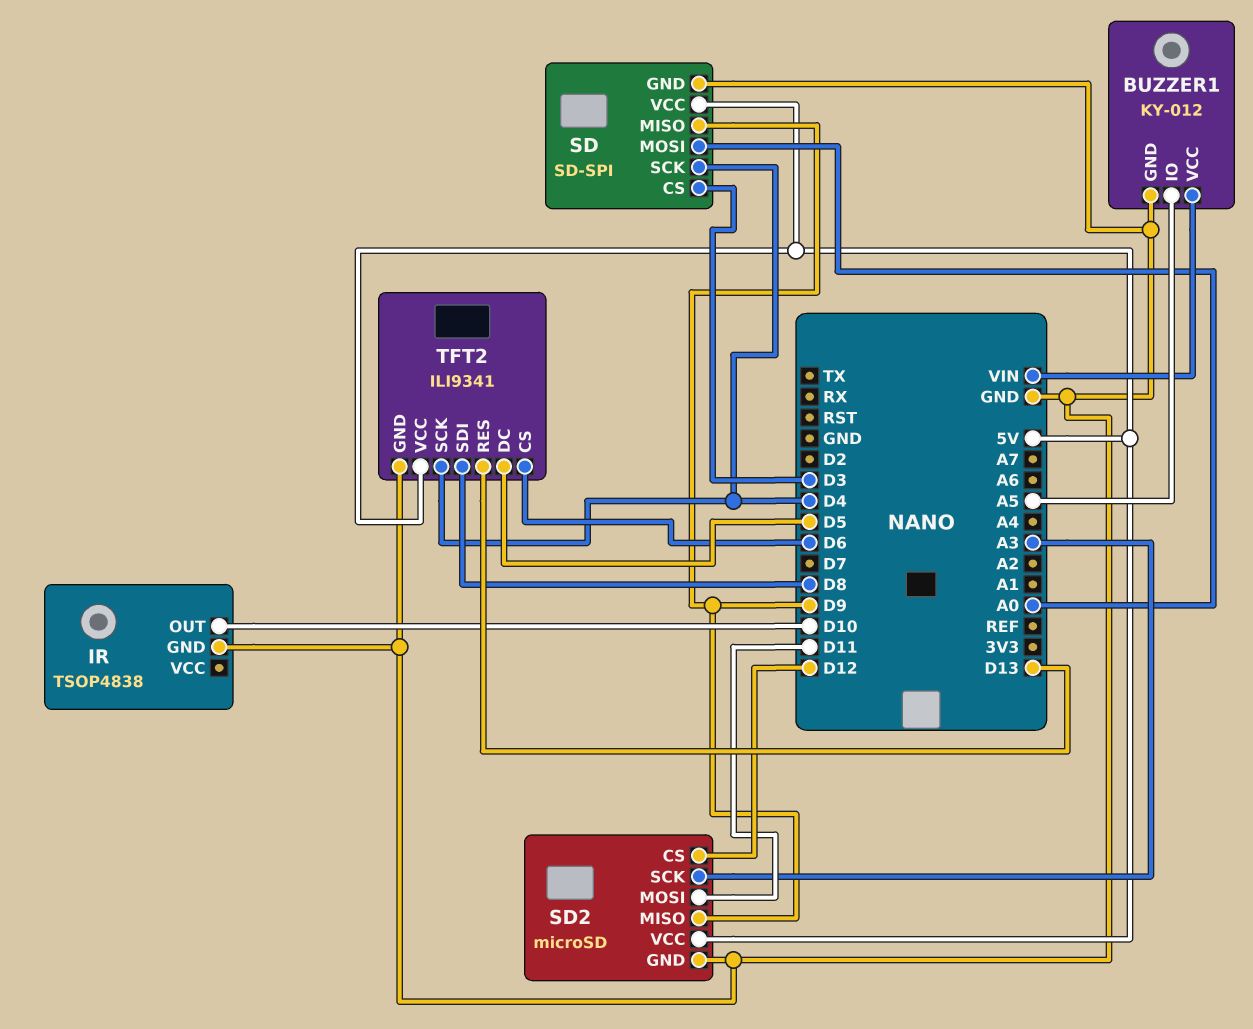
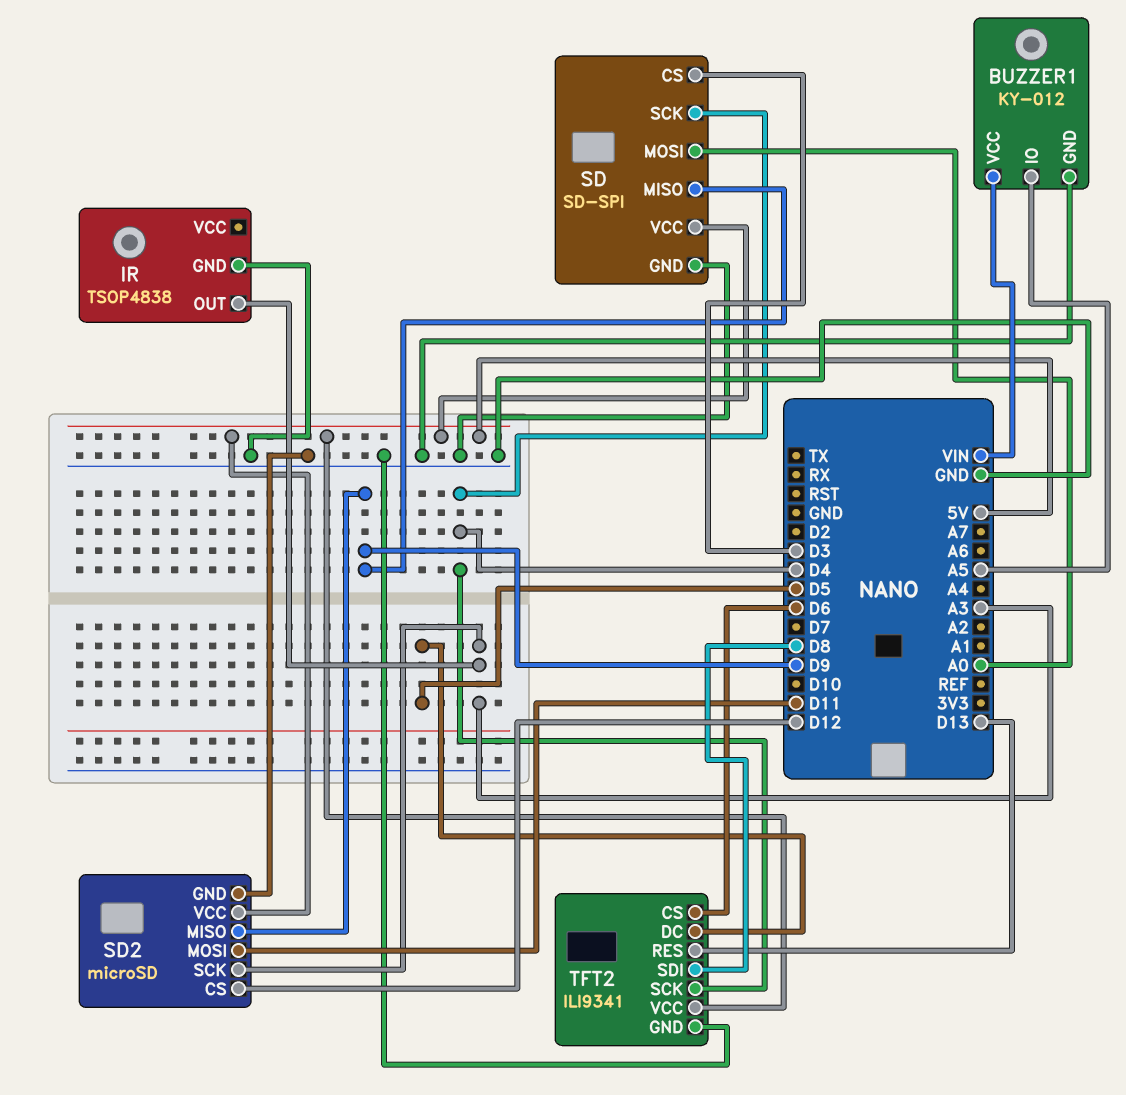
IR pin OUT: D10 -> A3

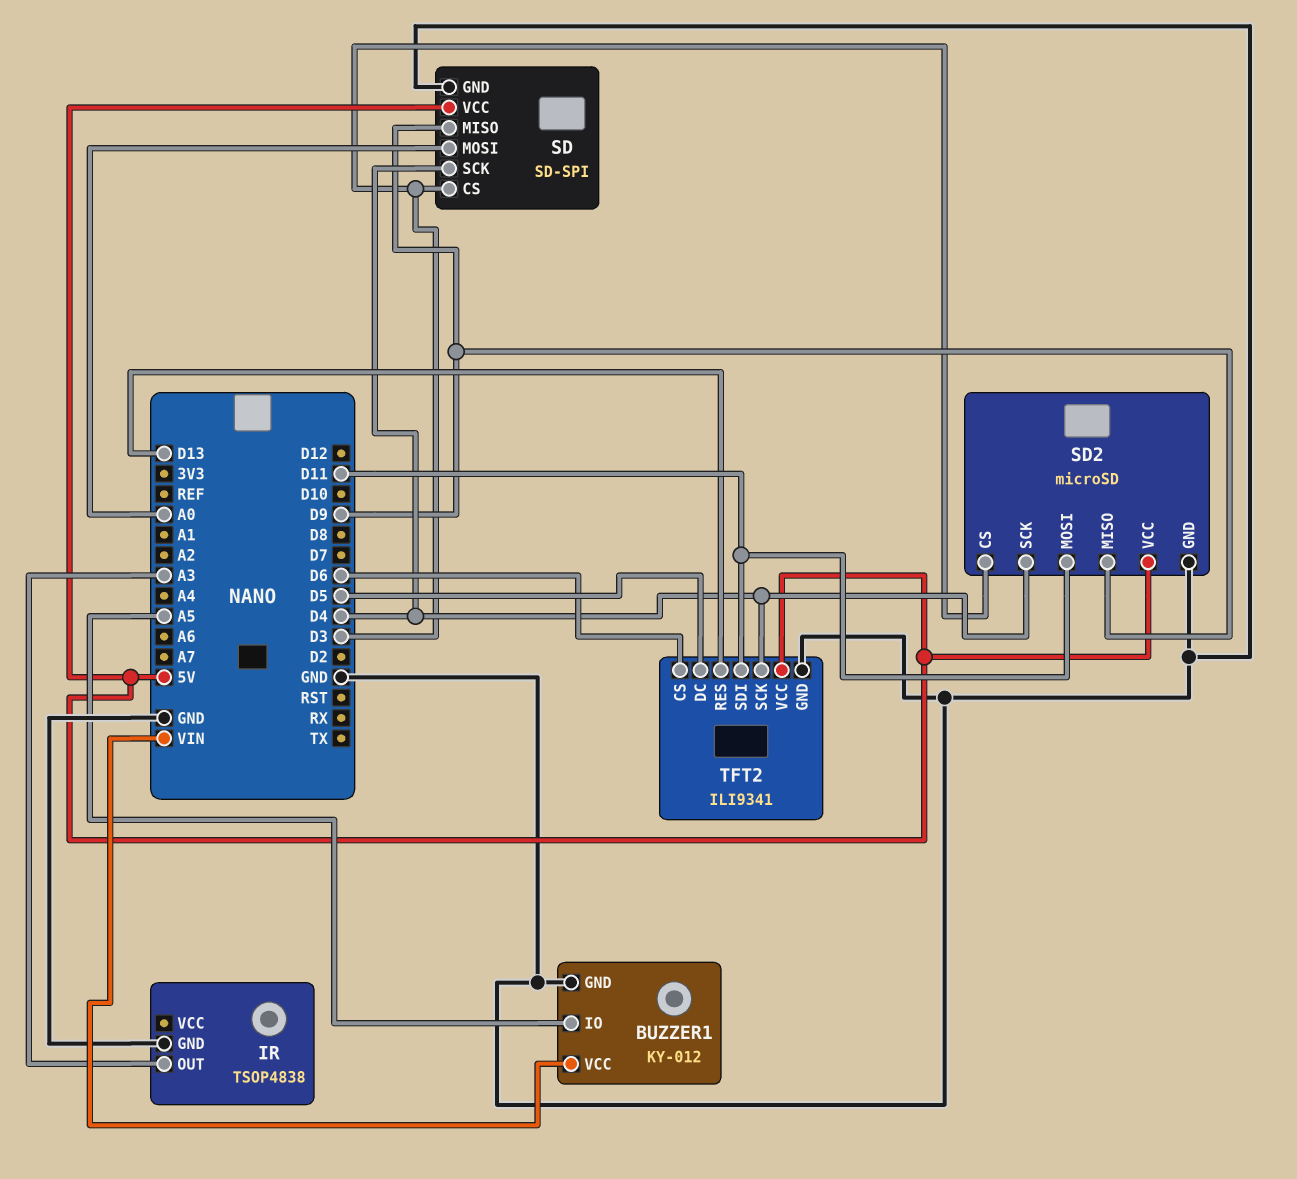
SD2 pin CS: D12 -> D3
SD2 pin SCK: A3 -> D4
TFT2 pin SDI: D8 -> D11

